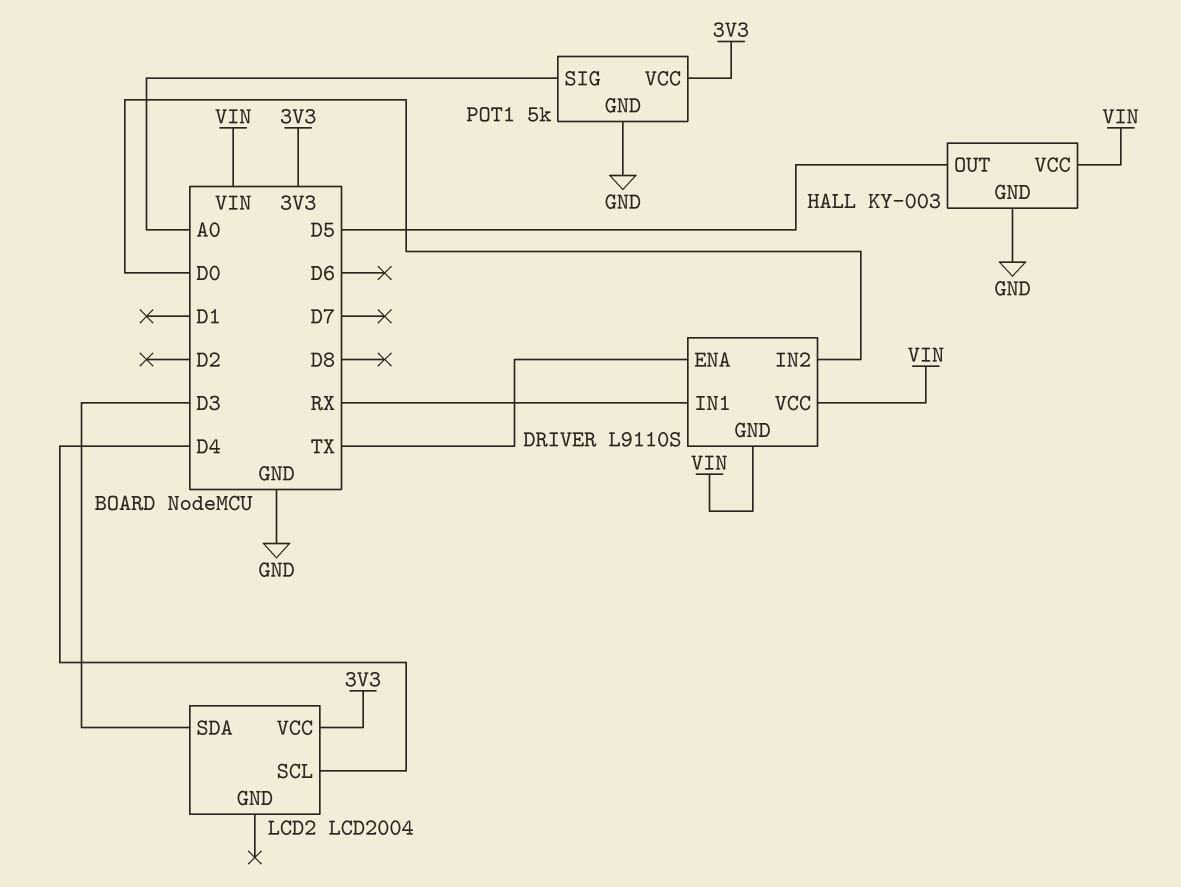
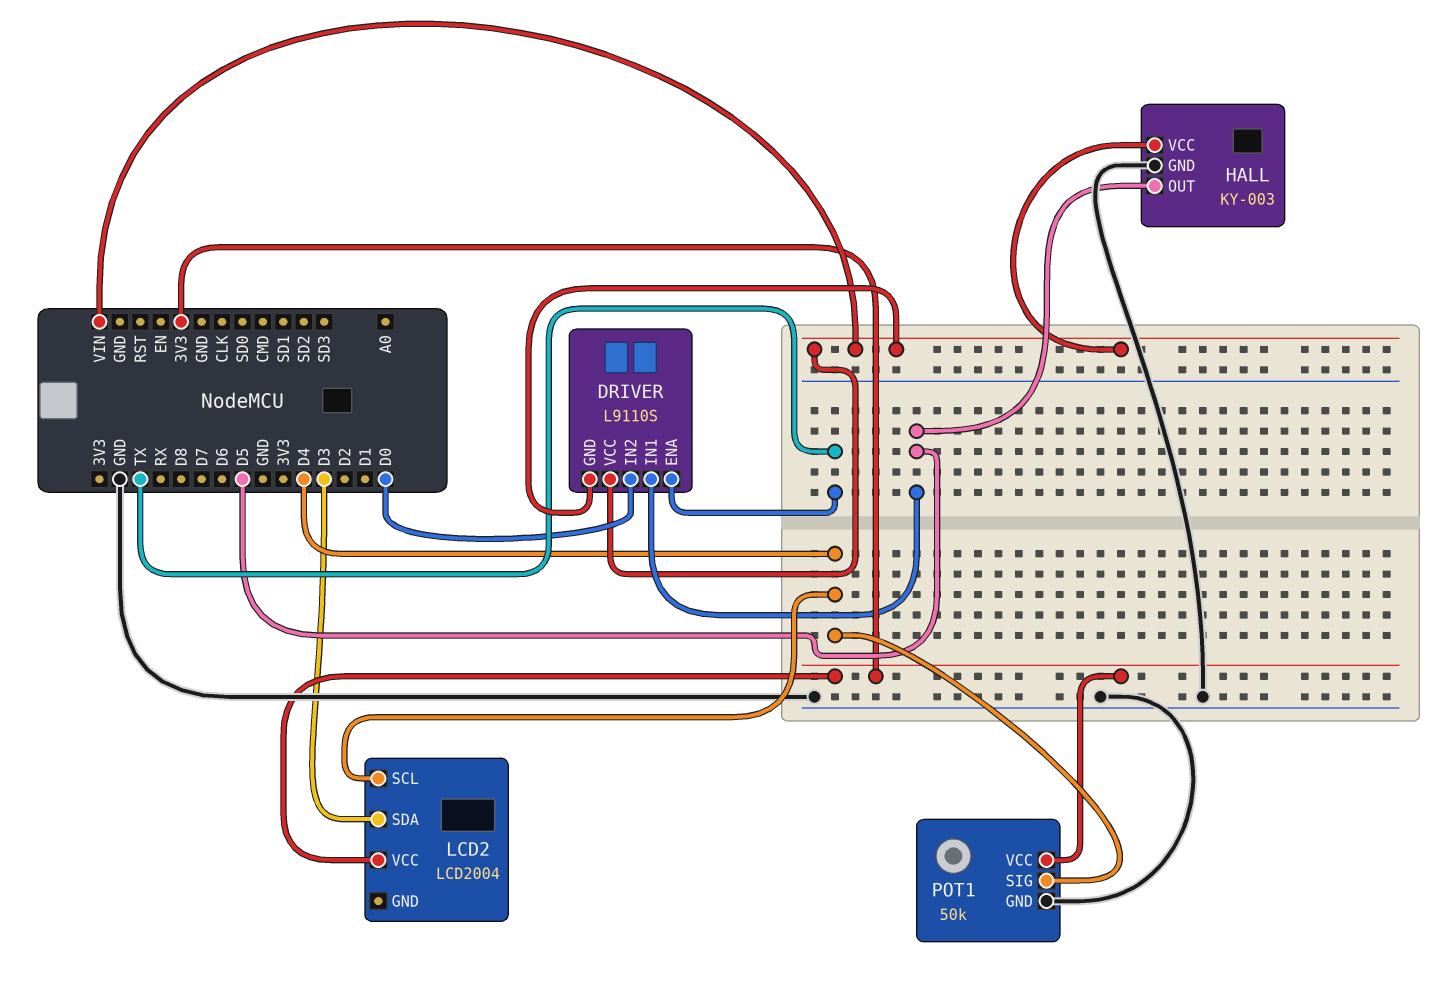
DRIVER pin IN1: RX -> D5
POT1: 5k -> 50k
POT1 pin SIG: A0 -> D4

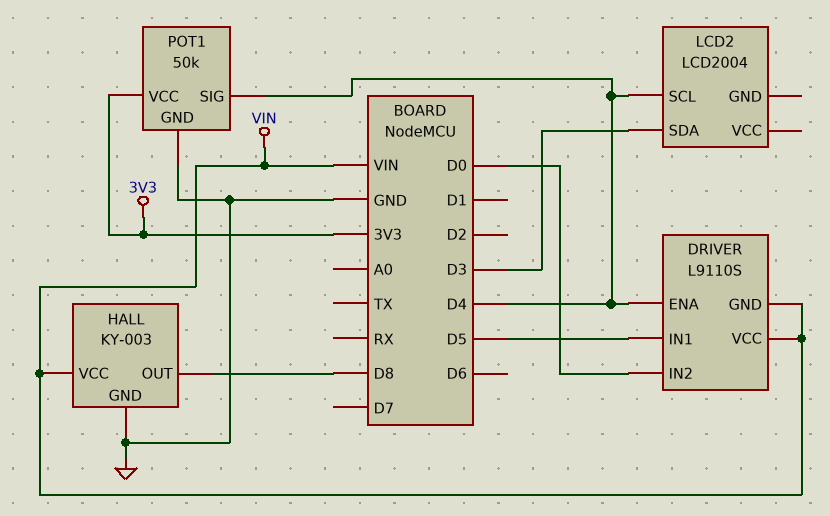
DRIVER pin ENA: TX -> D4
HALL pin OUT: D5 -> D8
LCD2 pin VCC: 3V3 -> none

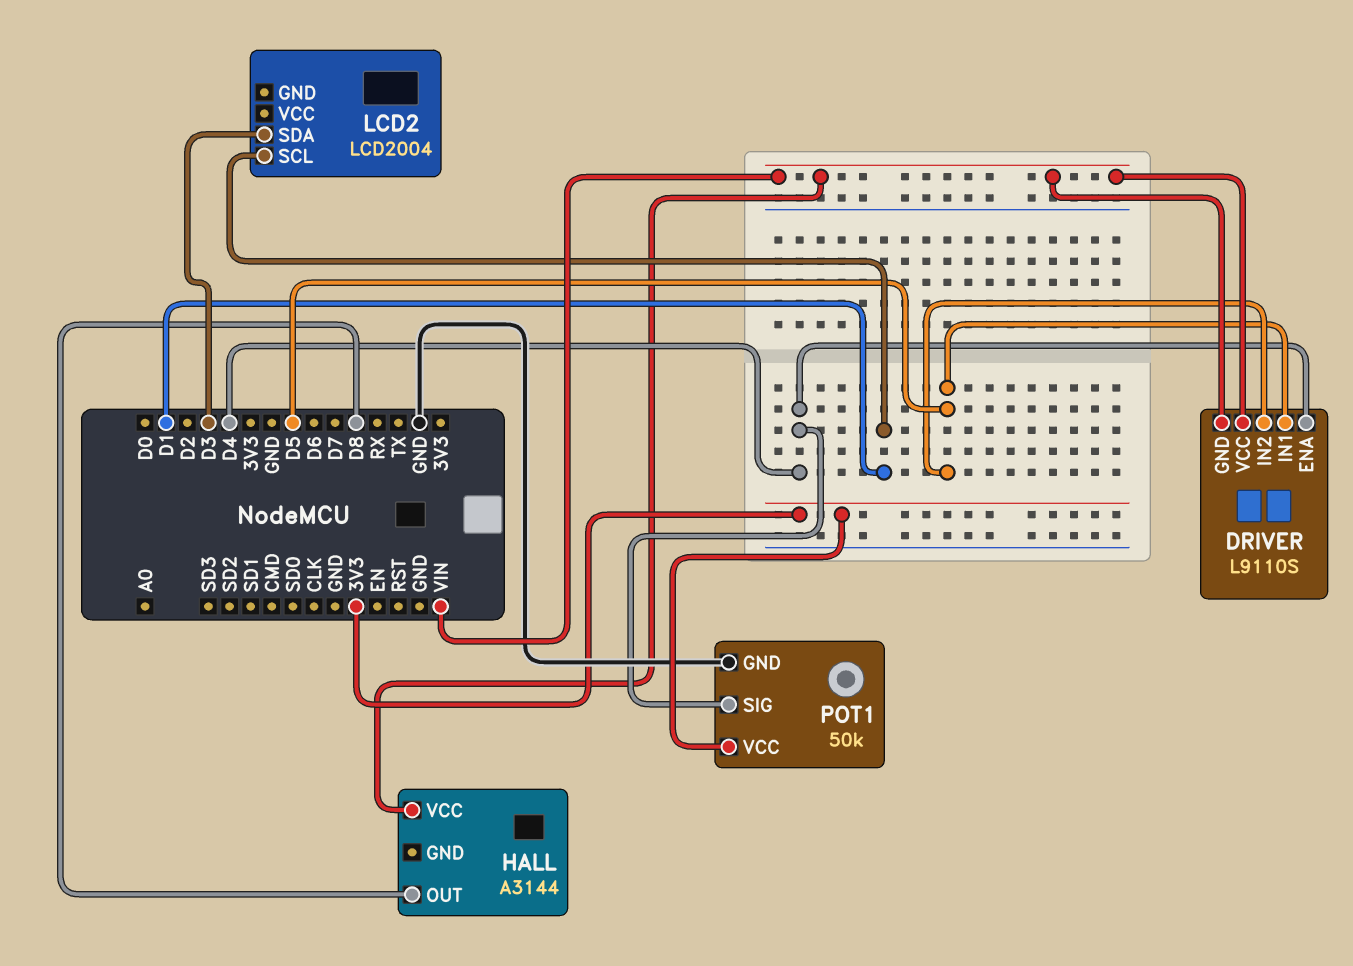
DRIVER pin IN2: D0 -> D5
HALL: KY-003 -> A3144
HALL pin GND: GND -> none
LCD2 pin SCL: D4 -> D1

